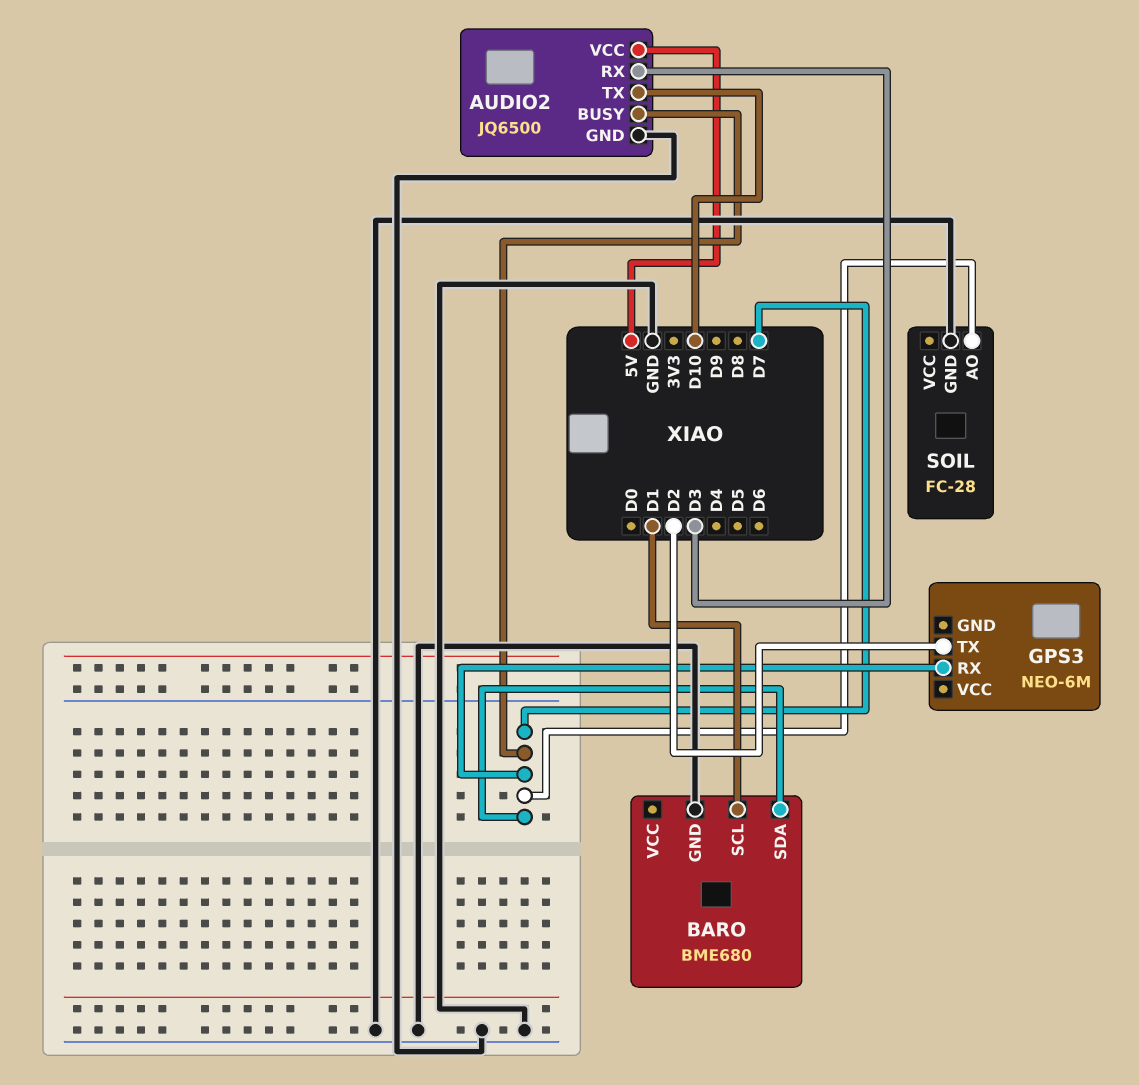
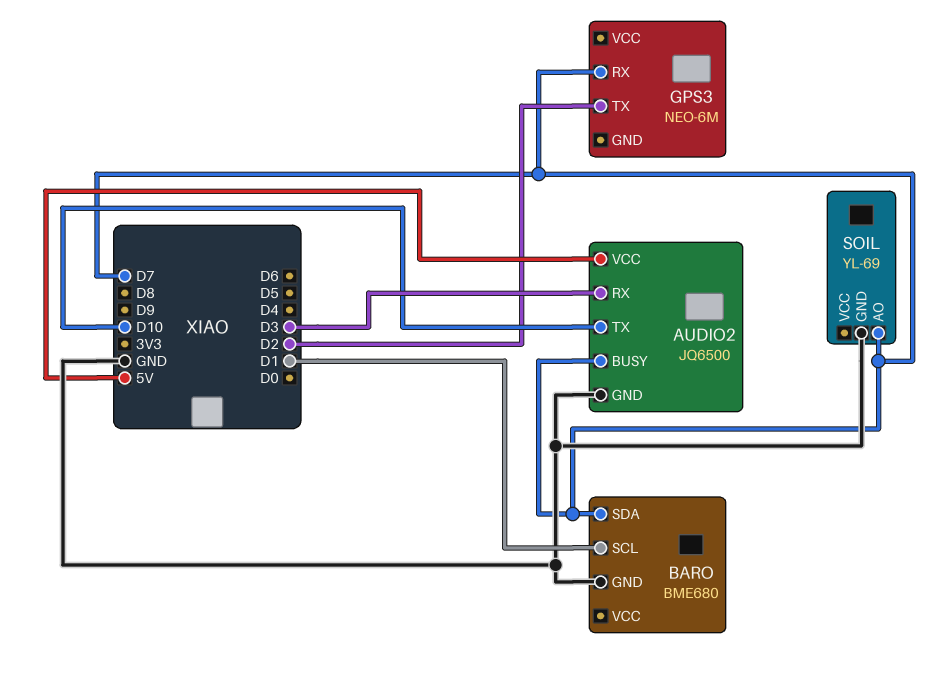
SOIL: FC-28 -> YL-69

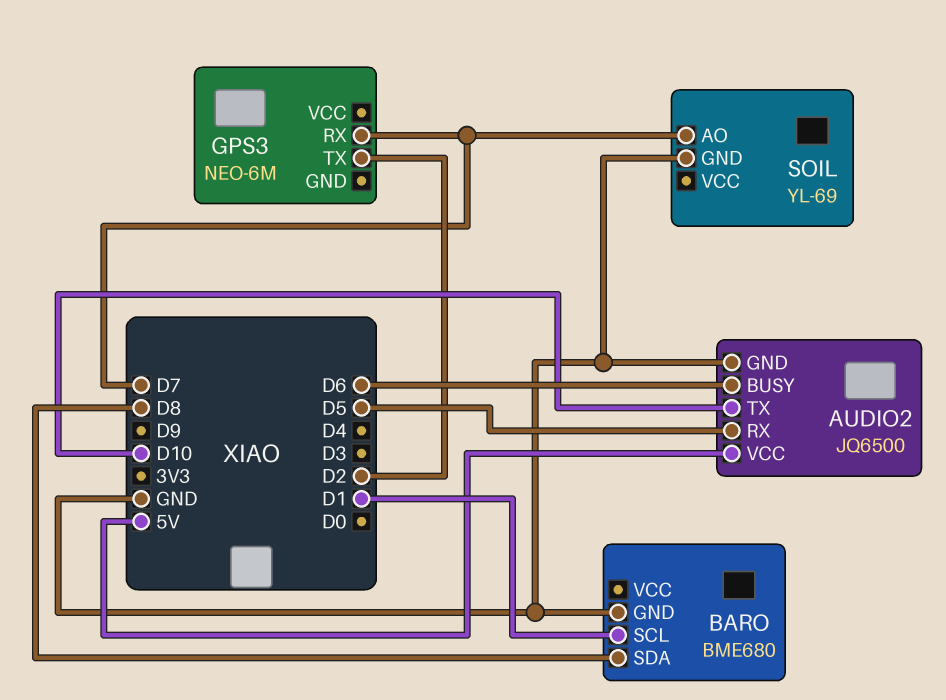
AUDIO2 pin BUSY: D7 -> D6
AUDIO2 pin RX: D3 -> D5
BARO pin SDA: D7 -> D8

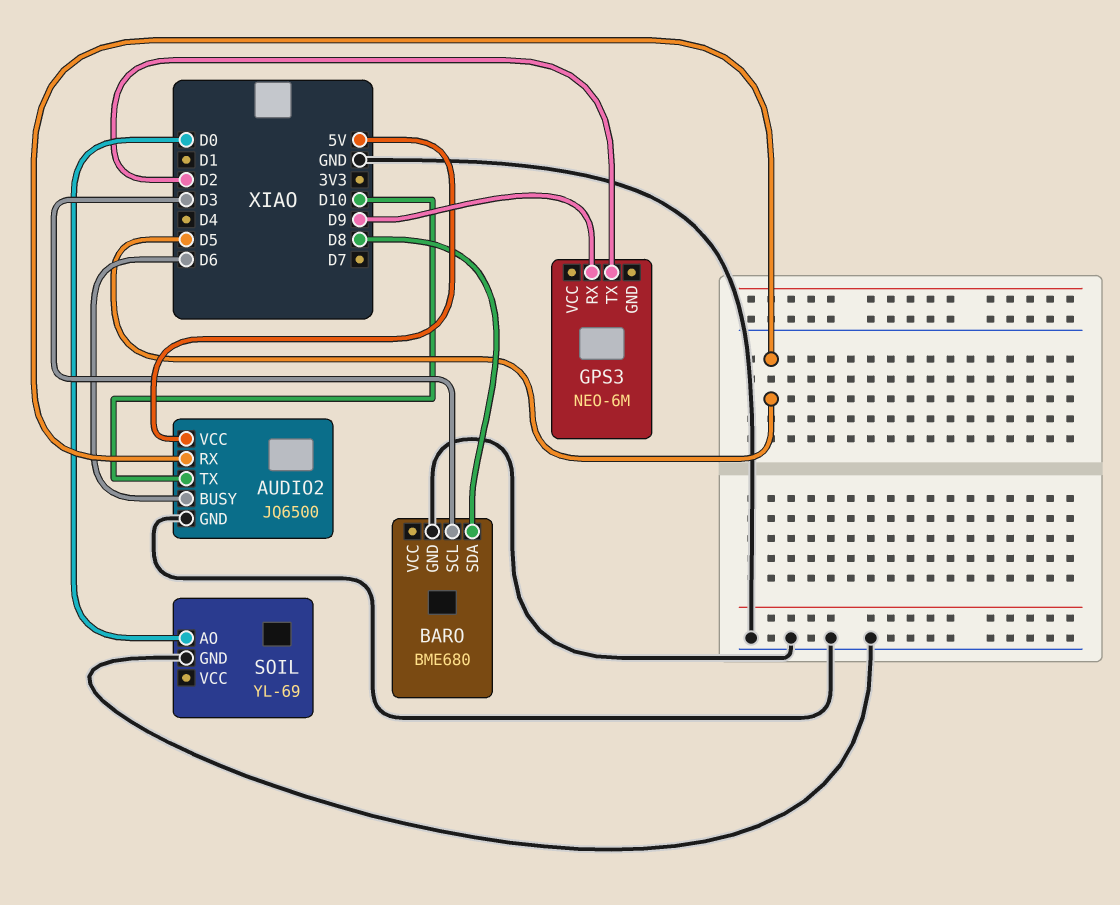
BARO pin SCL: D1 -> D3
GPS3 pin RX: D7 -> D9
SOIL pin AO: D7 -> D0

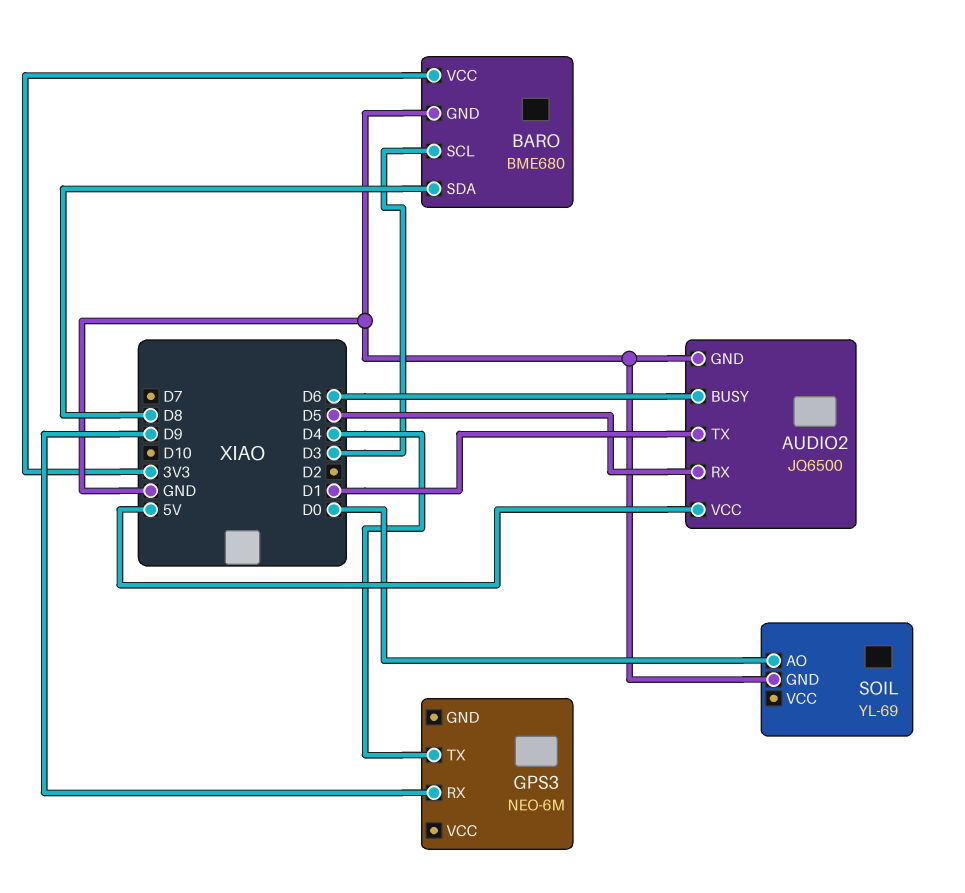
AUDIO2 pin TX: D10 -> D1
BARO pin VCC: none -> 3V3
GPS3 pin TX: D2 -> D4

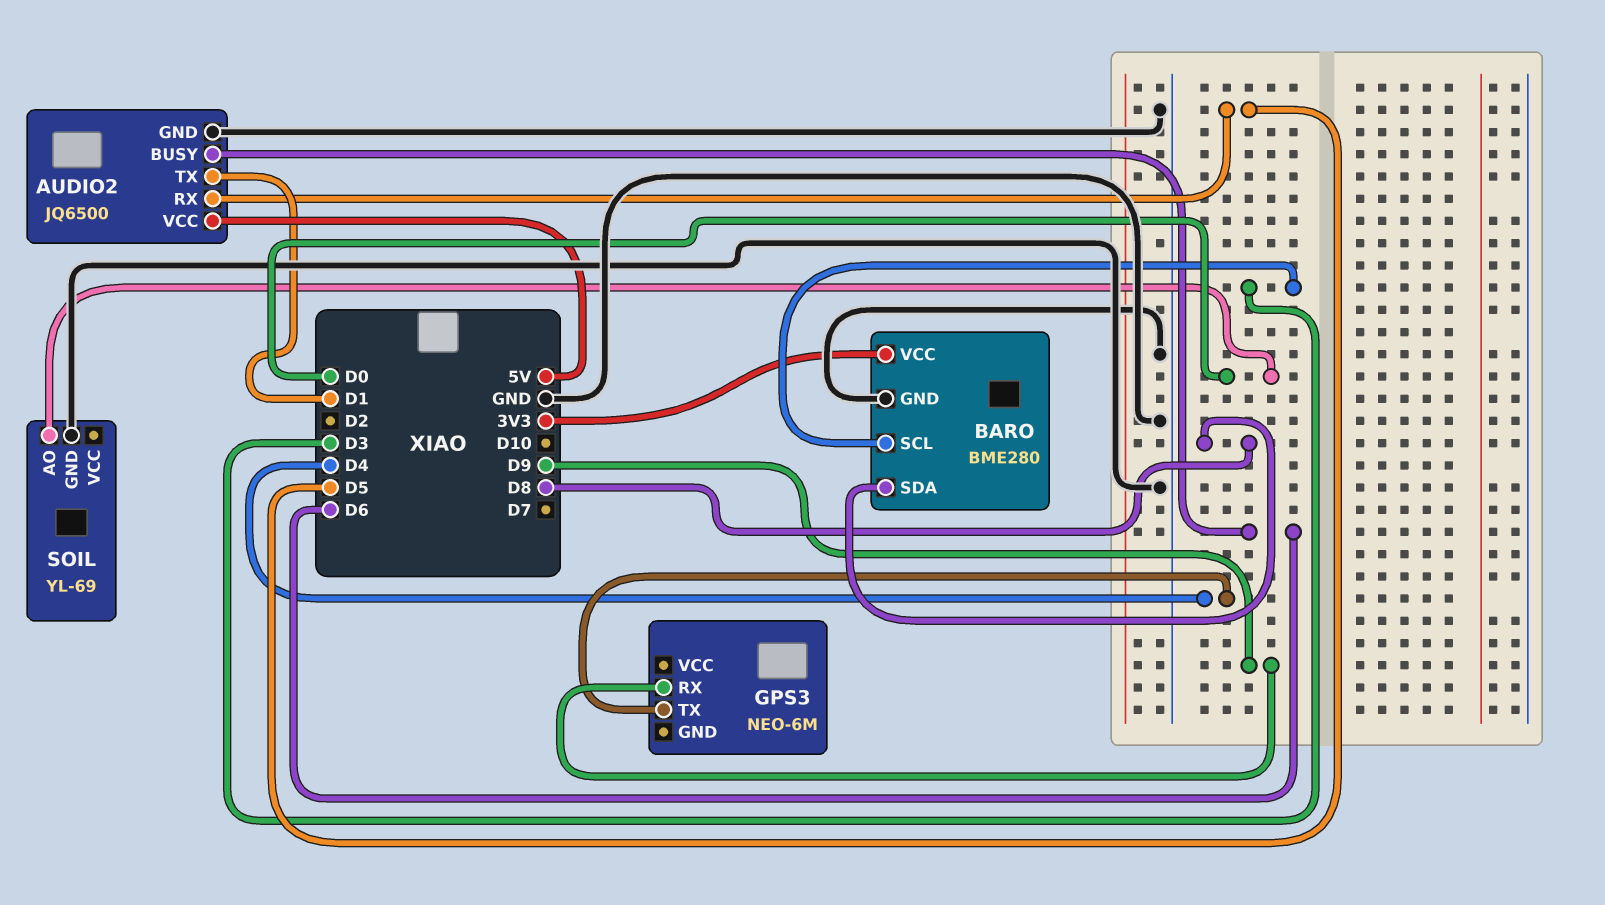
BARO: BME680 -> BME280

